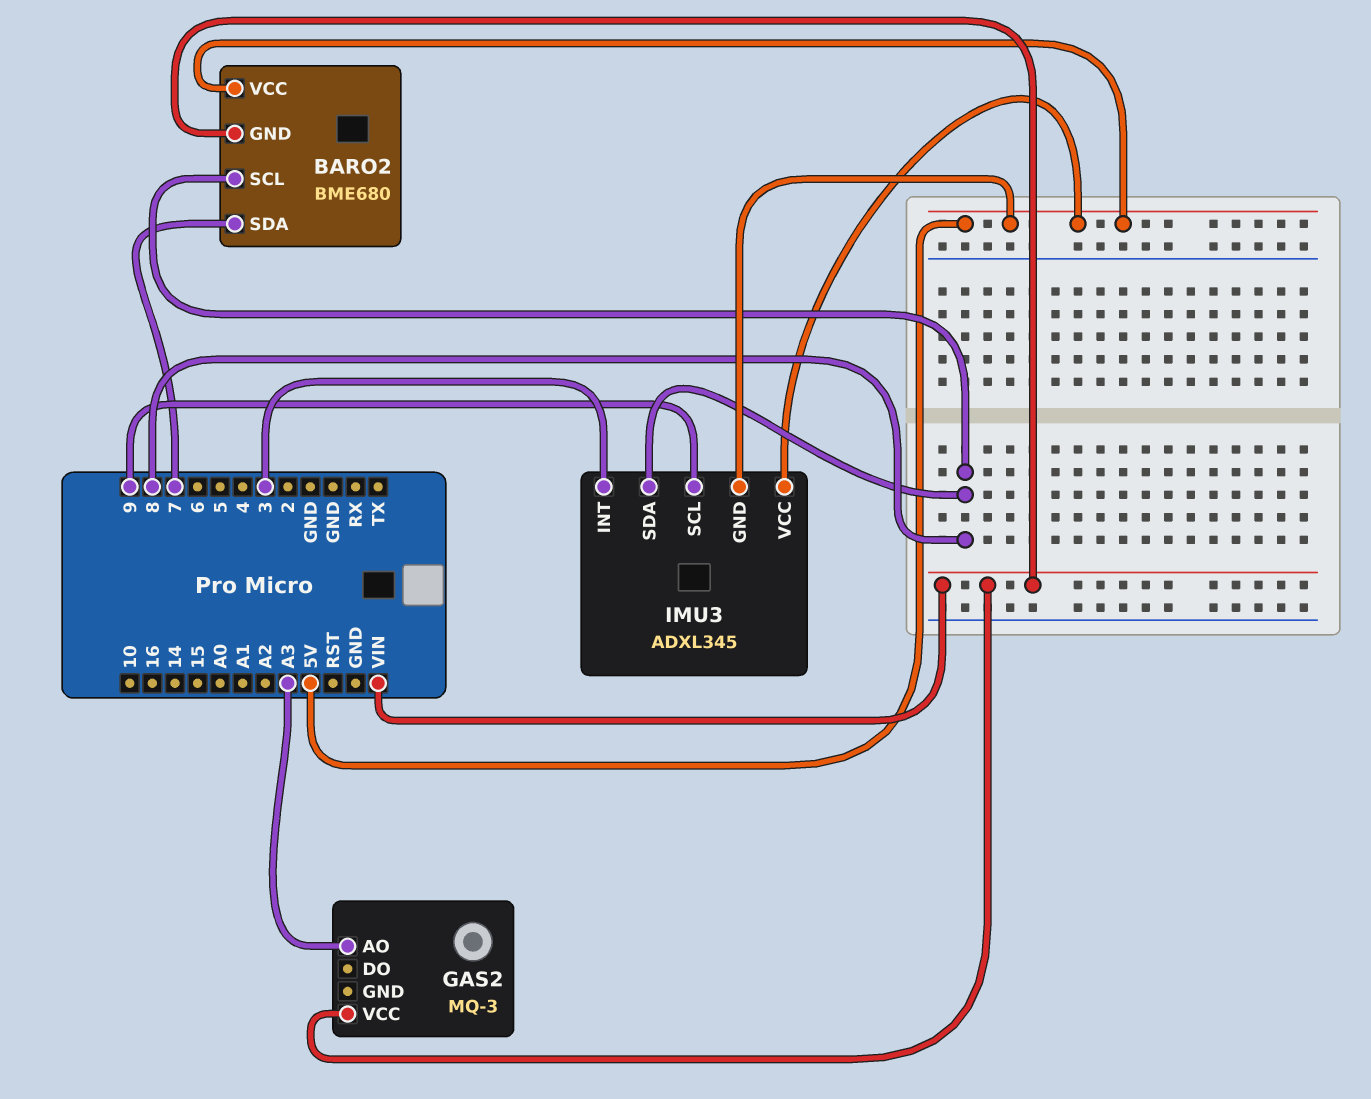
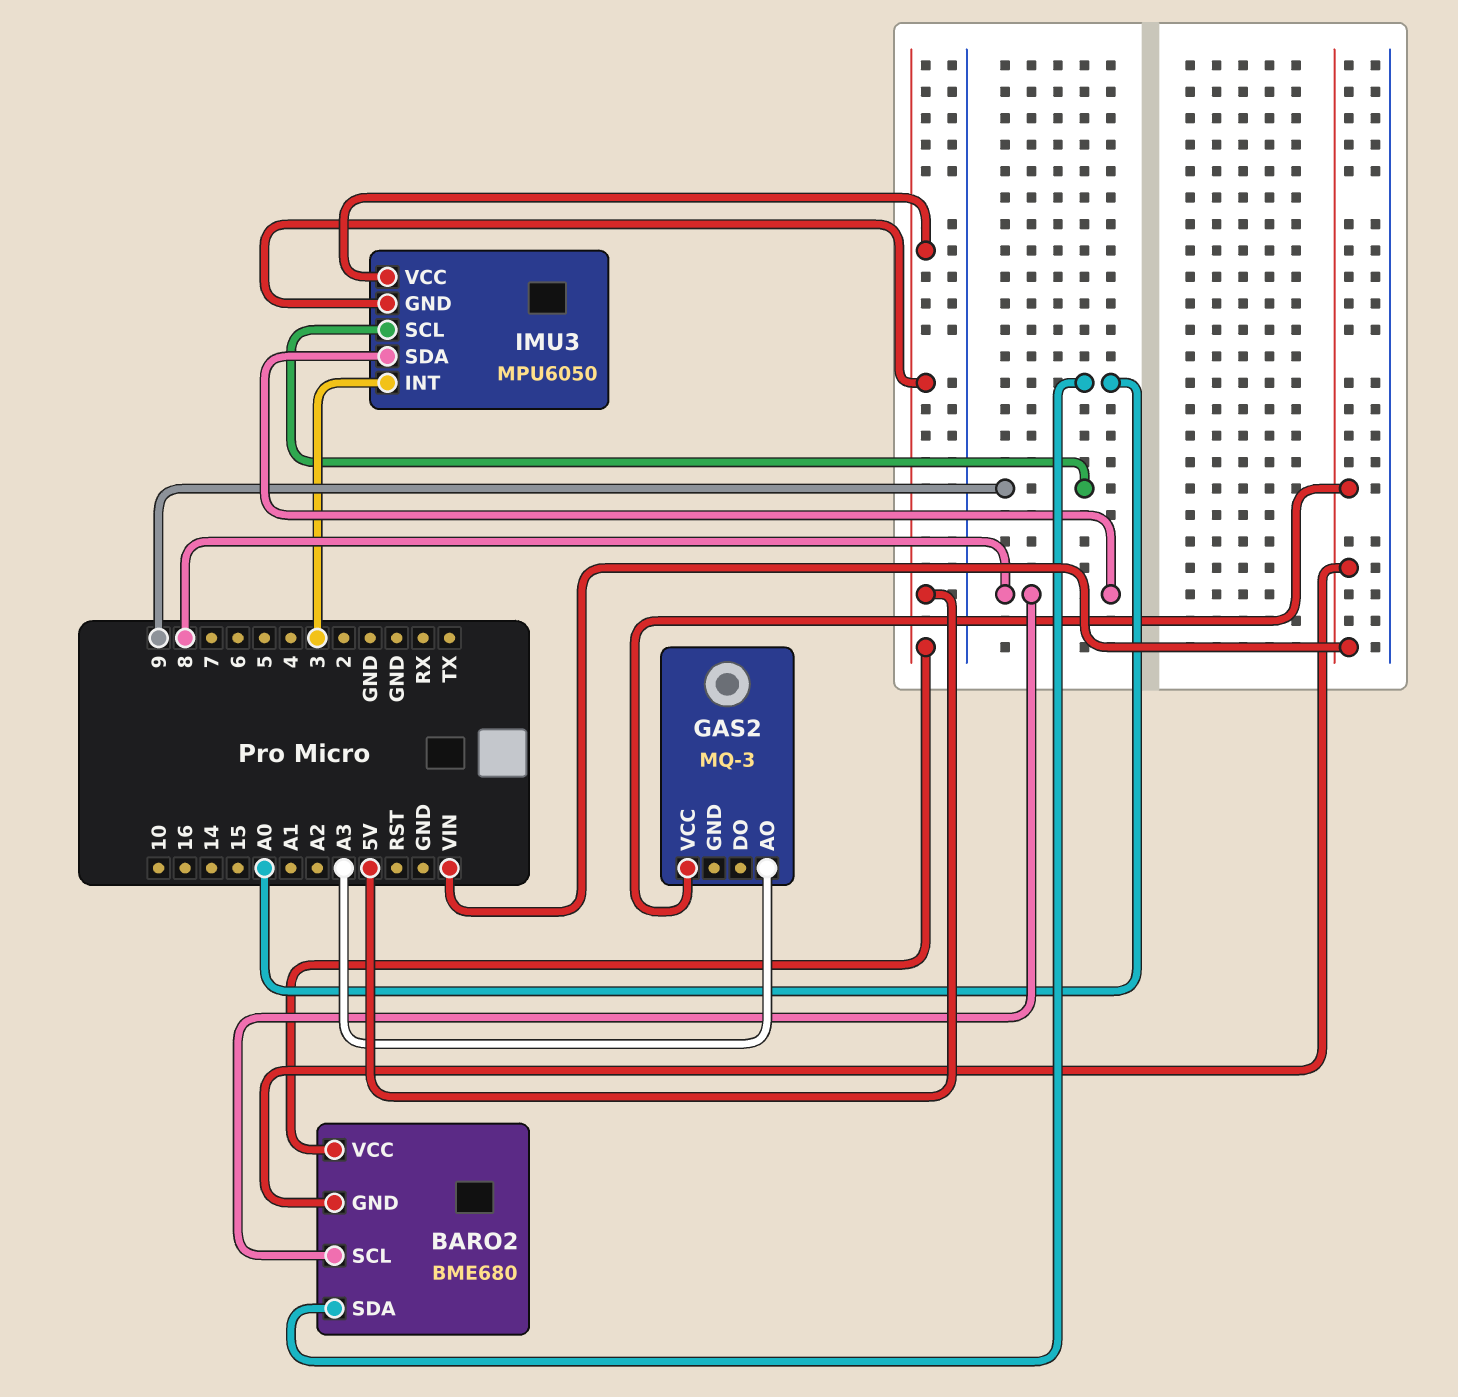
BARO2 pin SDA: 7 -> A0
IMU3: ADXL345 -> MPU6050

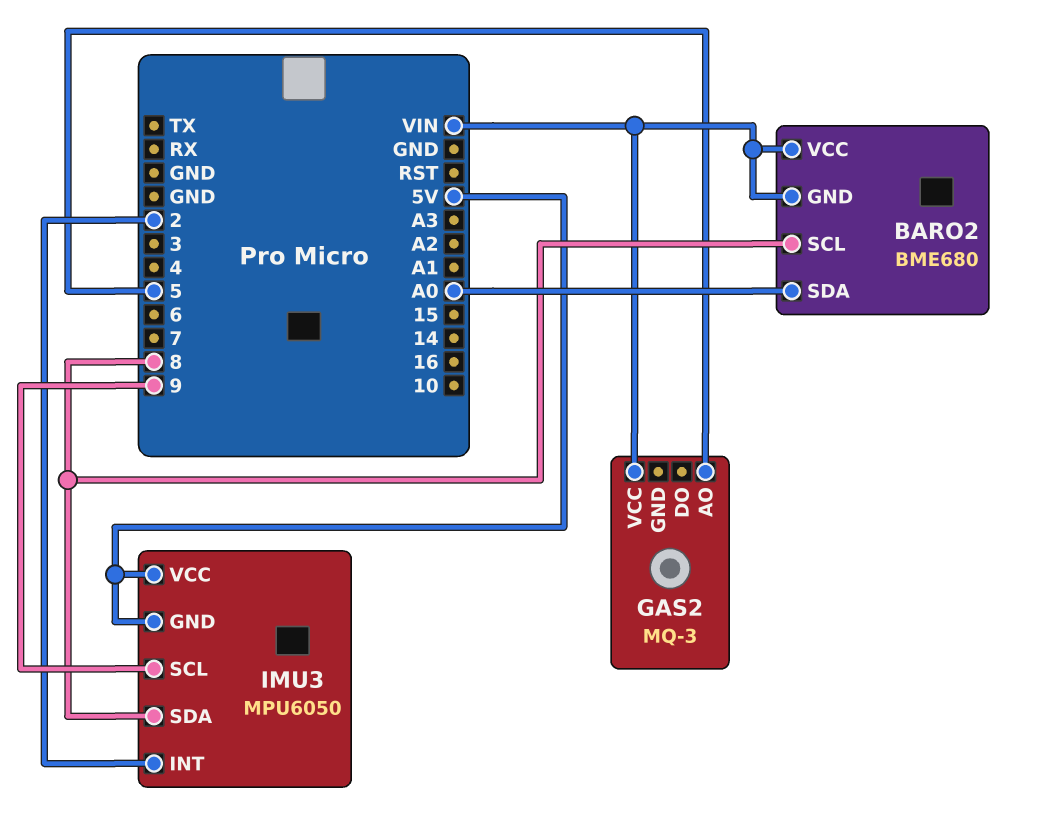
BARO2 pin VCC: 5V -> VIN
GAS2 pin AO: A3 -> 5
IMU3 pin INT: 3 -> 2

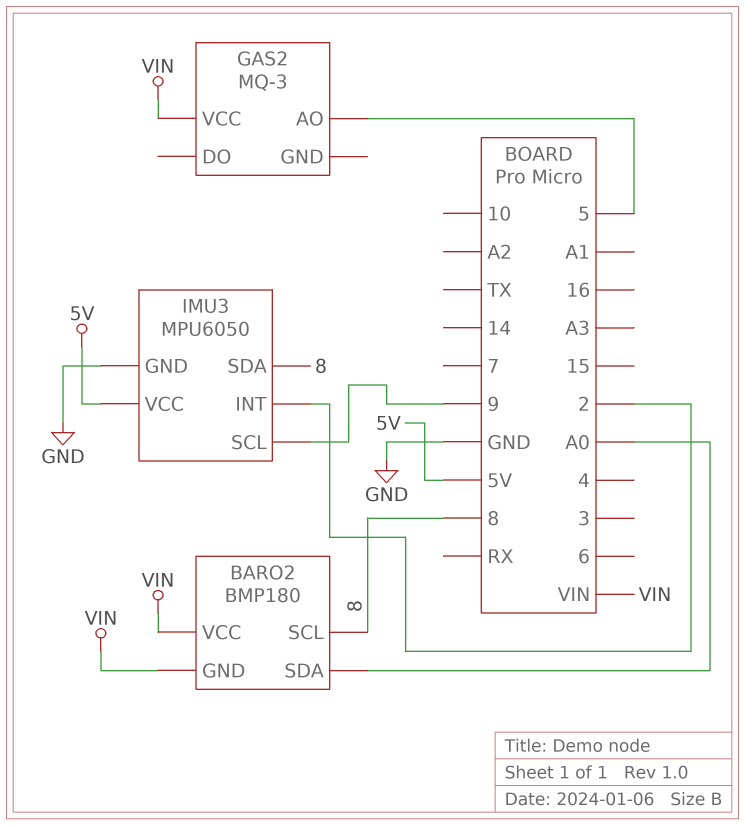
BARO2: BME680 -> BMP180
IMU3 pin GND: 5V -> GND

